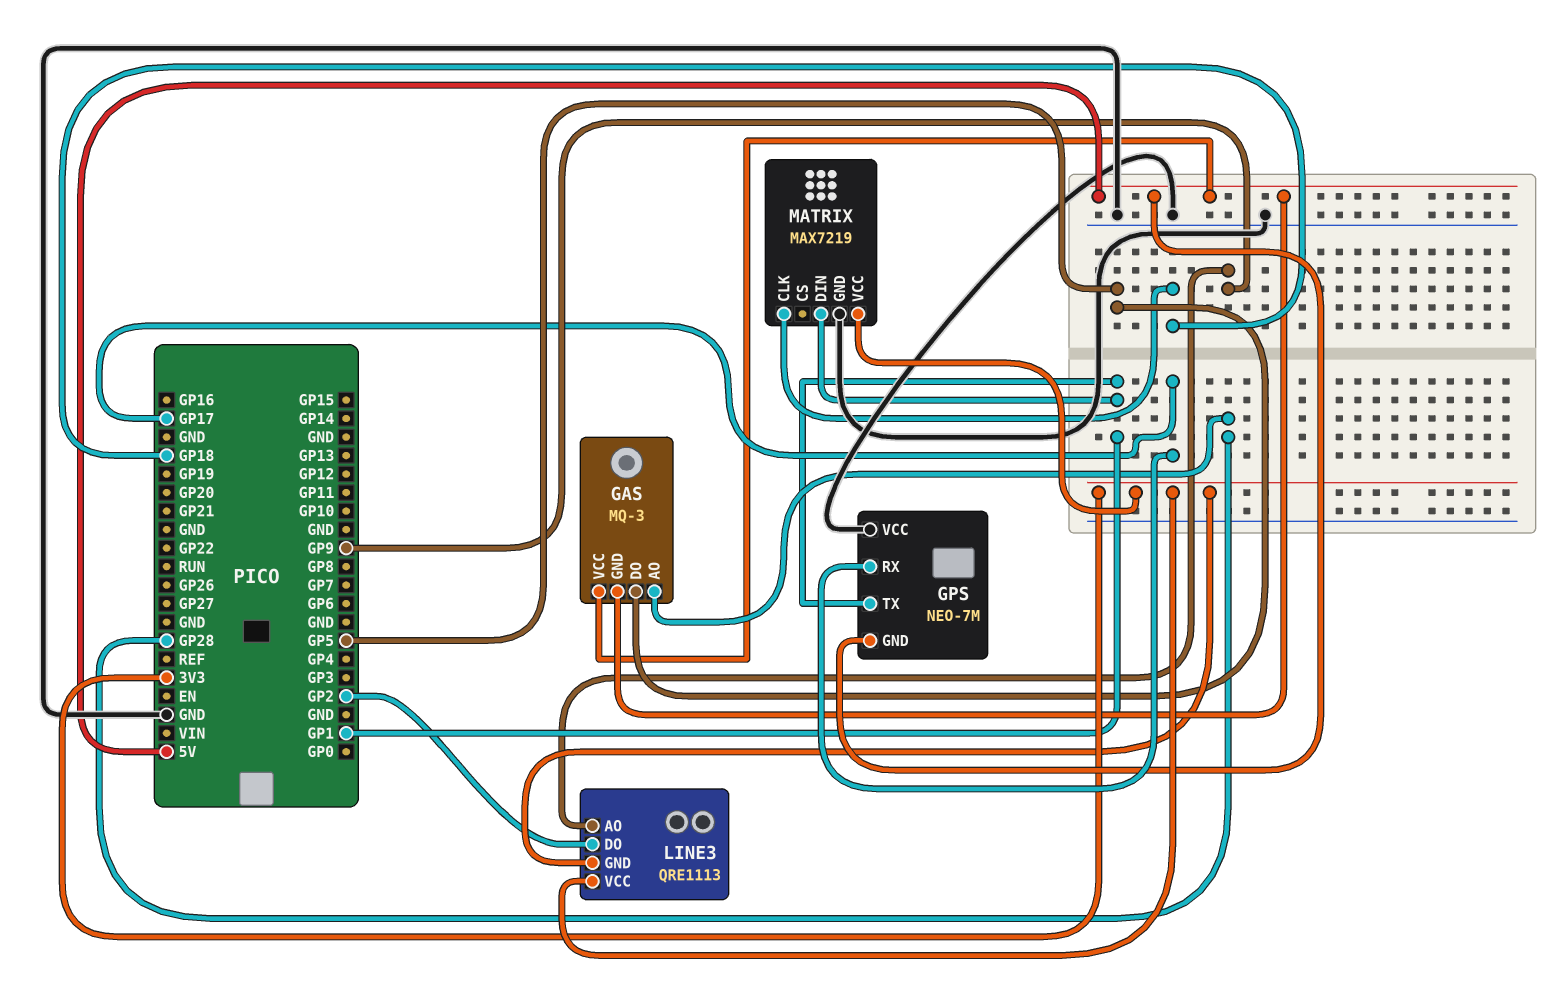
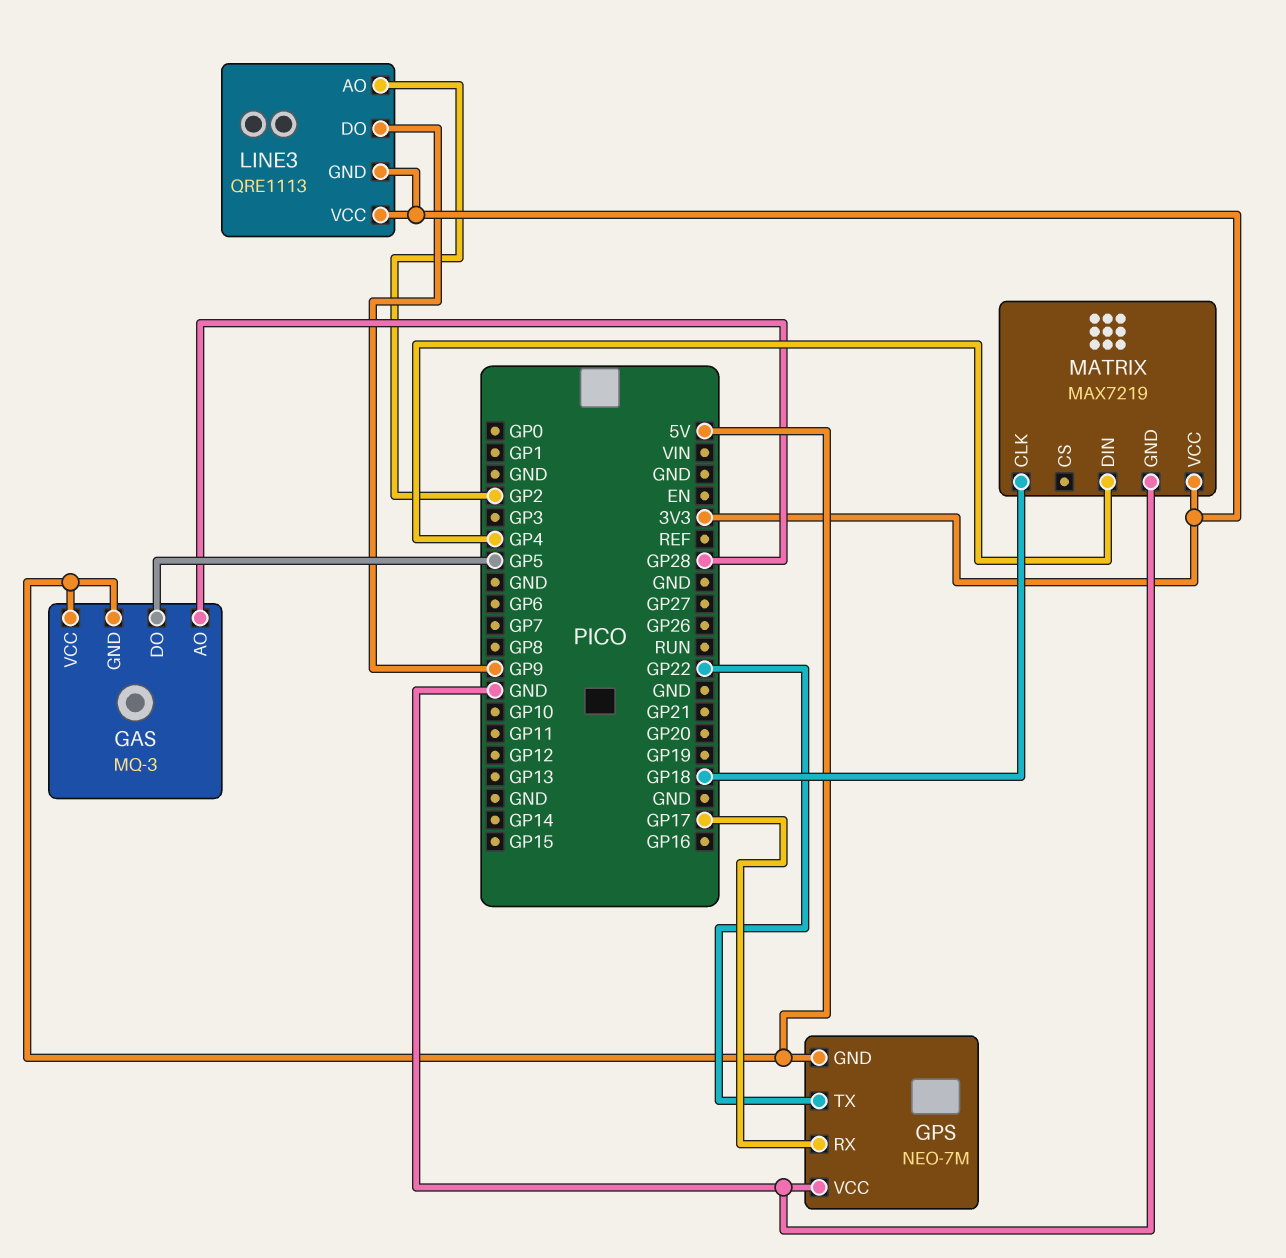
GPS pin TX: GP1 -> GP22
LINE3 pin AO: GP9 -> GP2
LINE3 pin DO: GP2 -> GP9
MATRIX pin DIN: GP1 -> GP4

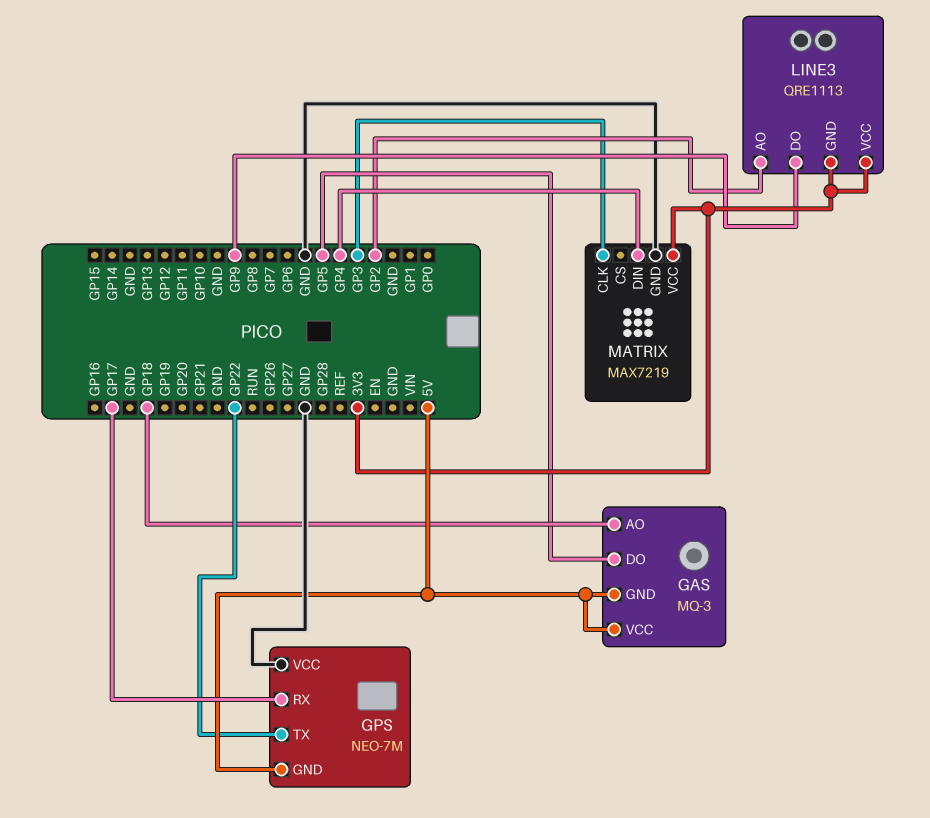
GAS pin AO: GP28 -> GP18
MATRIX pin CLK: GP18 -> GP3

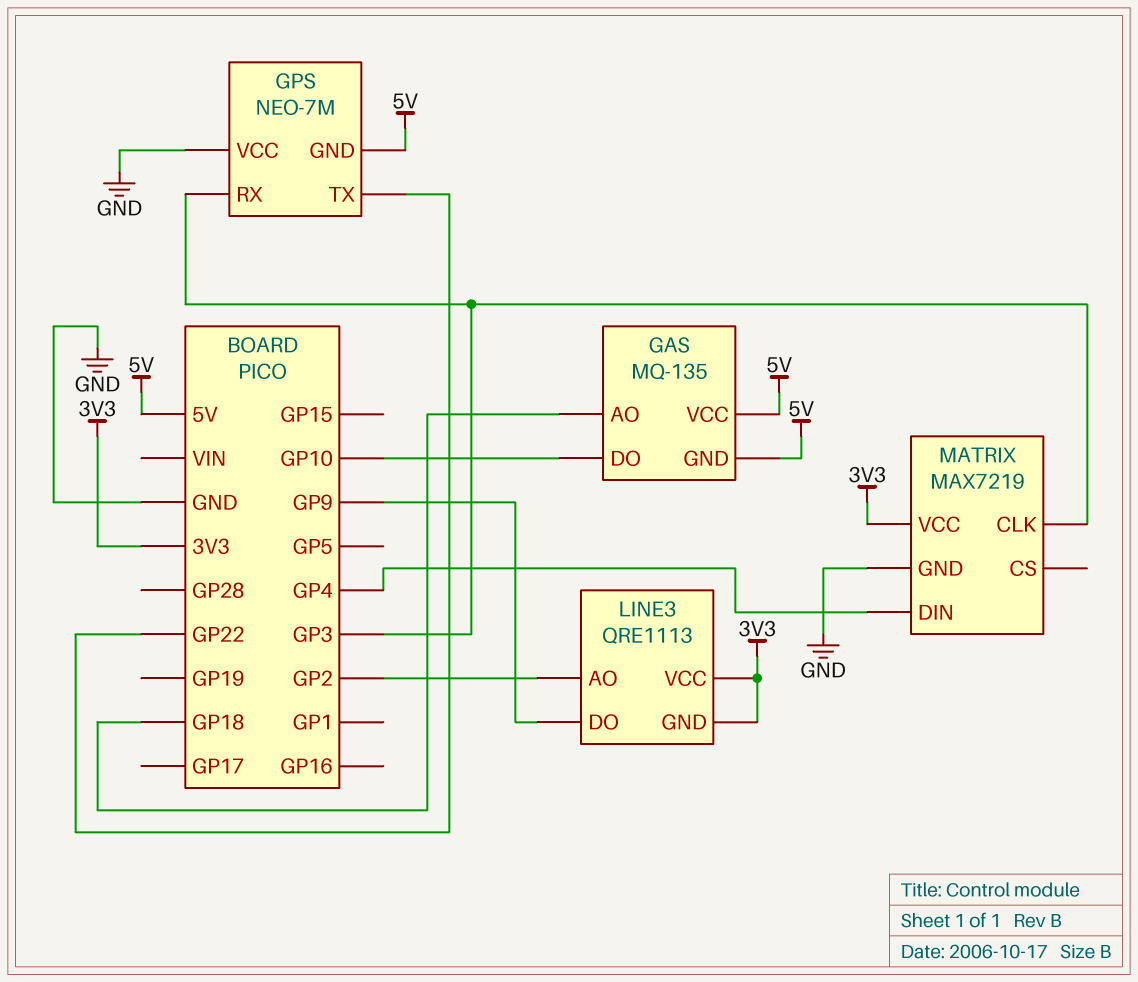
GAS: MQ-3 -> MQ-135
GAS pin DO: GP5 -> GP10
GPS pin RX: GP17 -> GP3

